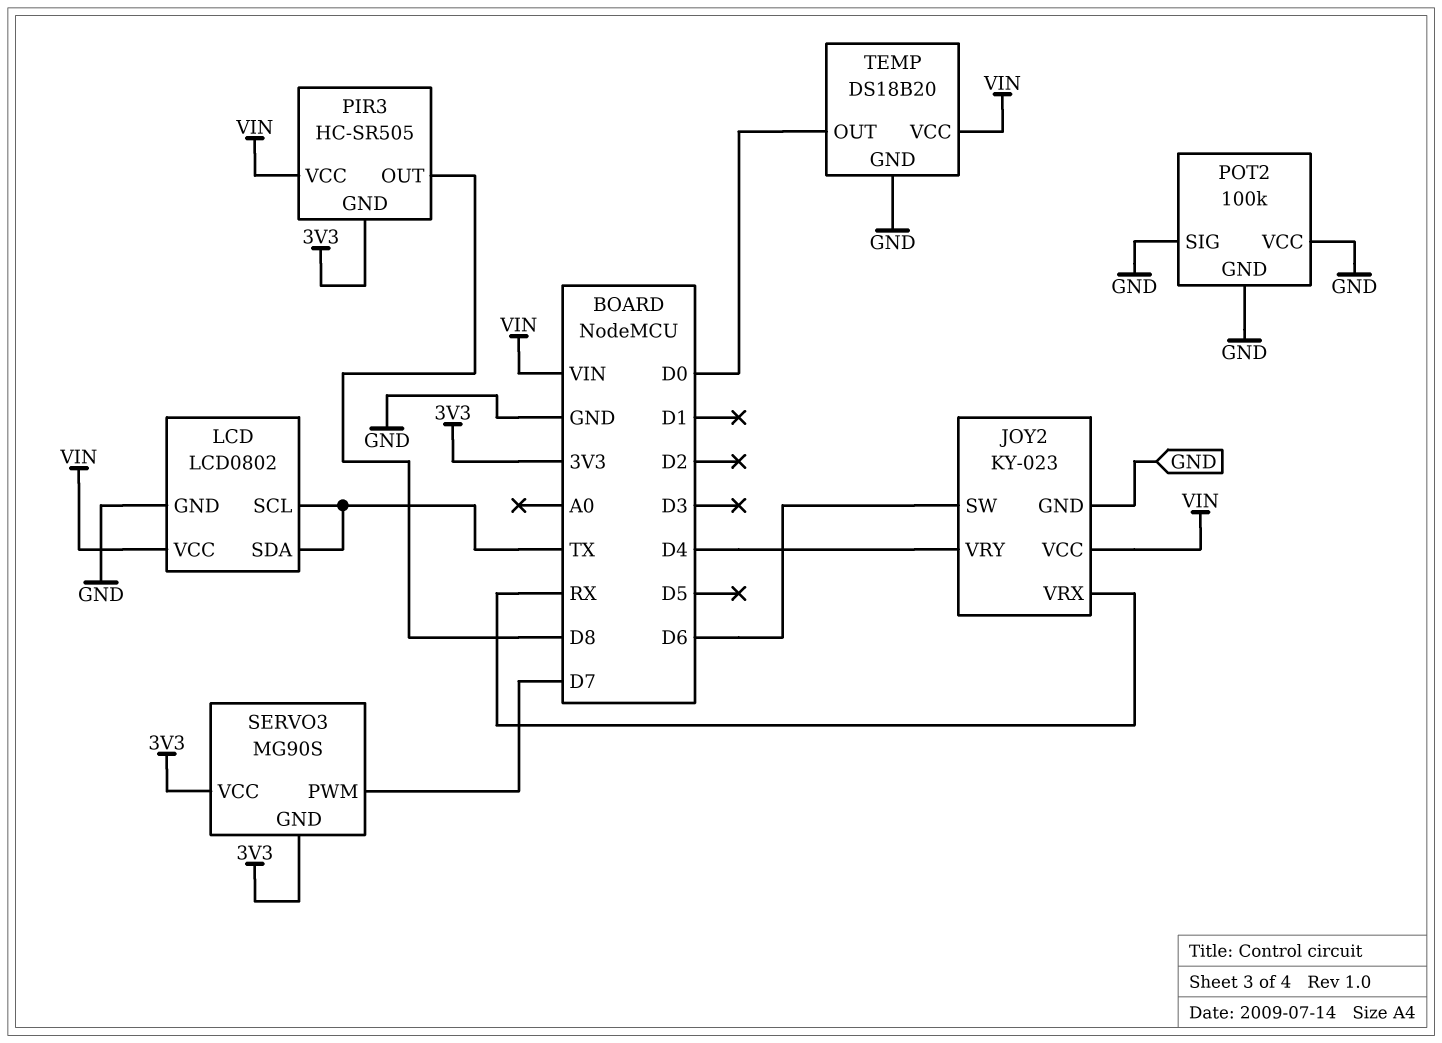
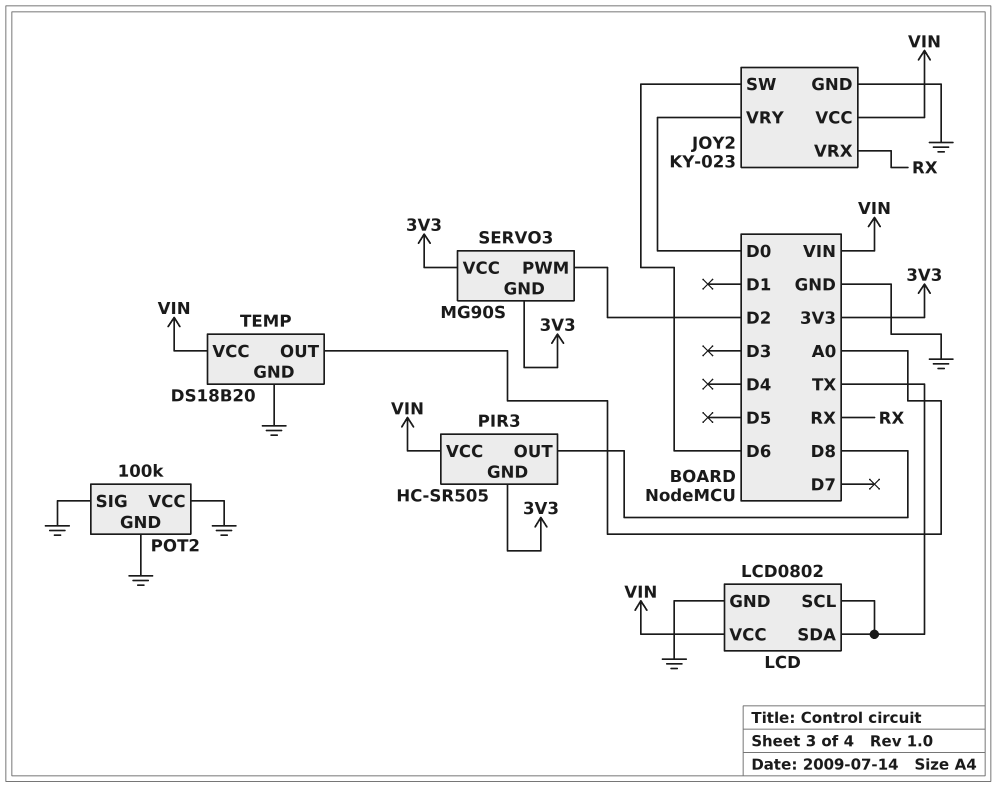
JOY2 pin VRY: D4 -> D0
SERVO3 pin PWM: D7 -> D2
TEMP pin OUT: D0 -> A0

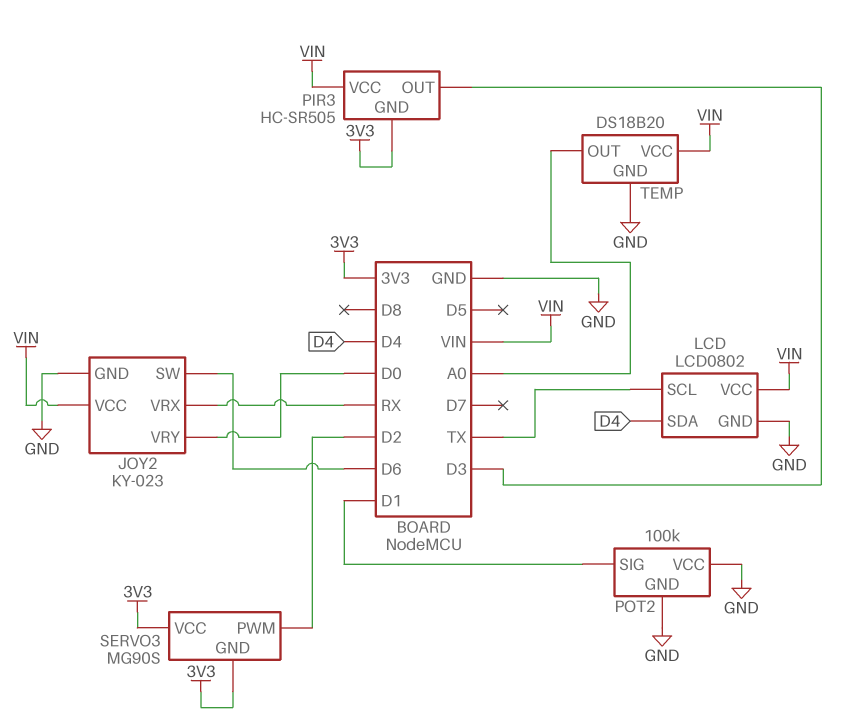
LCD pin SDA: TX -> D4
PIR3 pin OUT: D8 -> D3
POT2 pin SIG: GND -> D1

